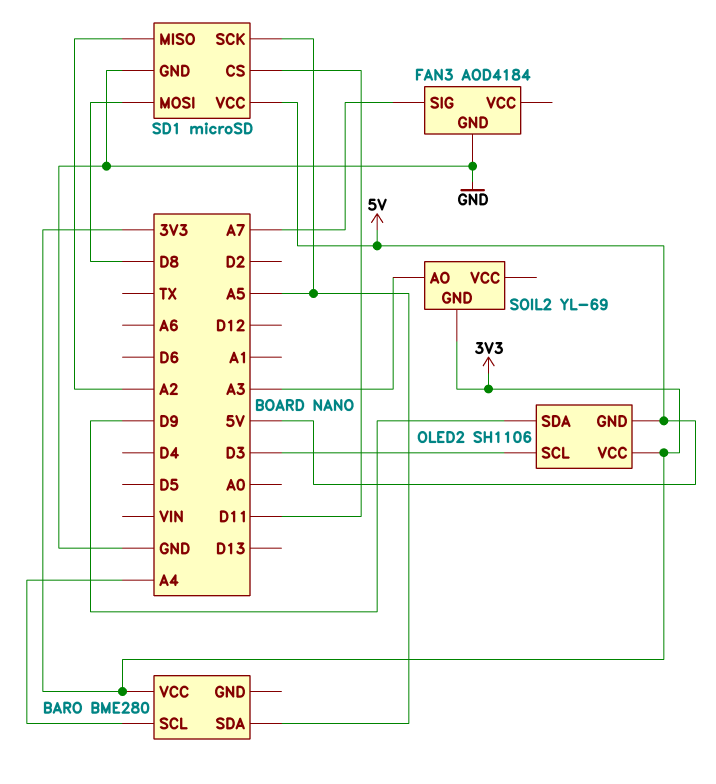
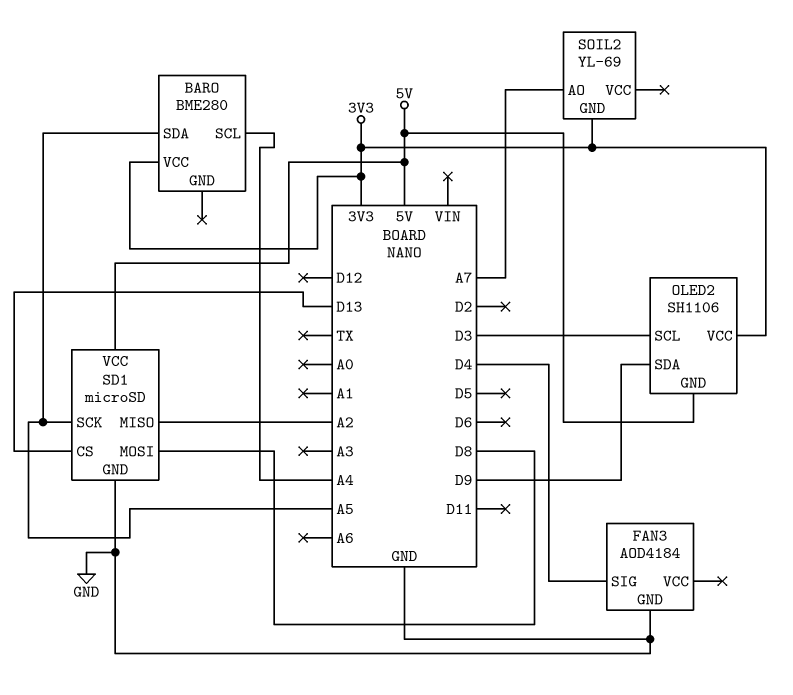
FAN3 pin SIG: A7 -> D4
SD1 pin CS: D11 -> D13
SOIL2 pin AO: A3 -> A7

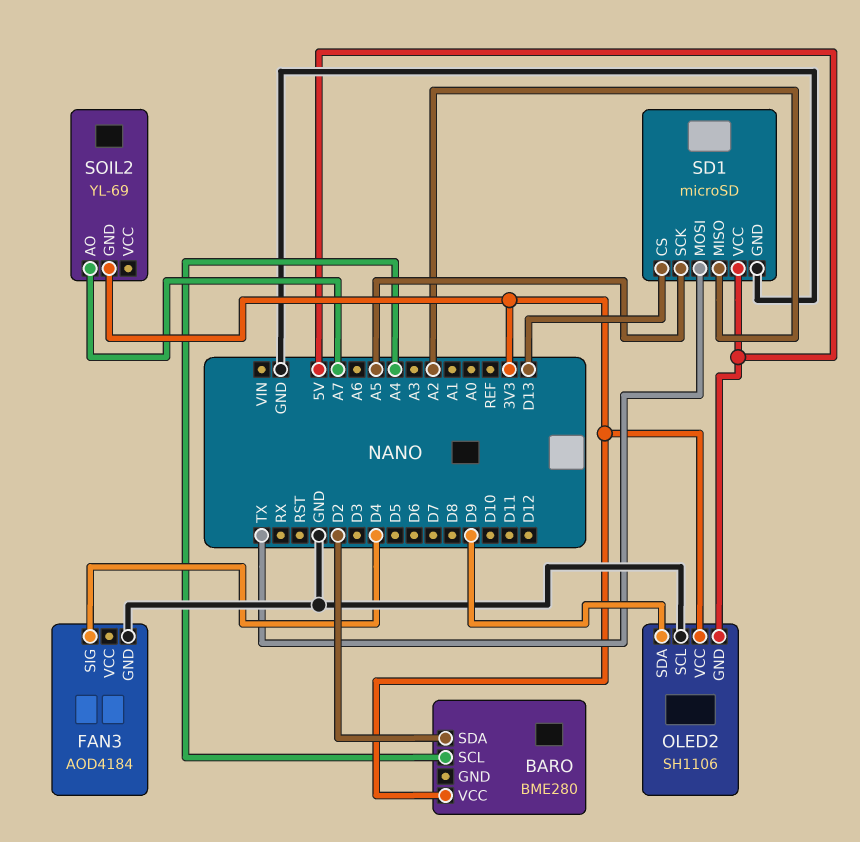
BARO pin SDA: A5 -> D2
OLED2 pin SCL: D3 -> GND
SD1 pin MOSI: D8 -> TX

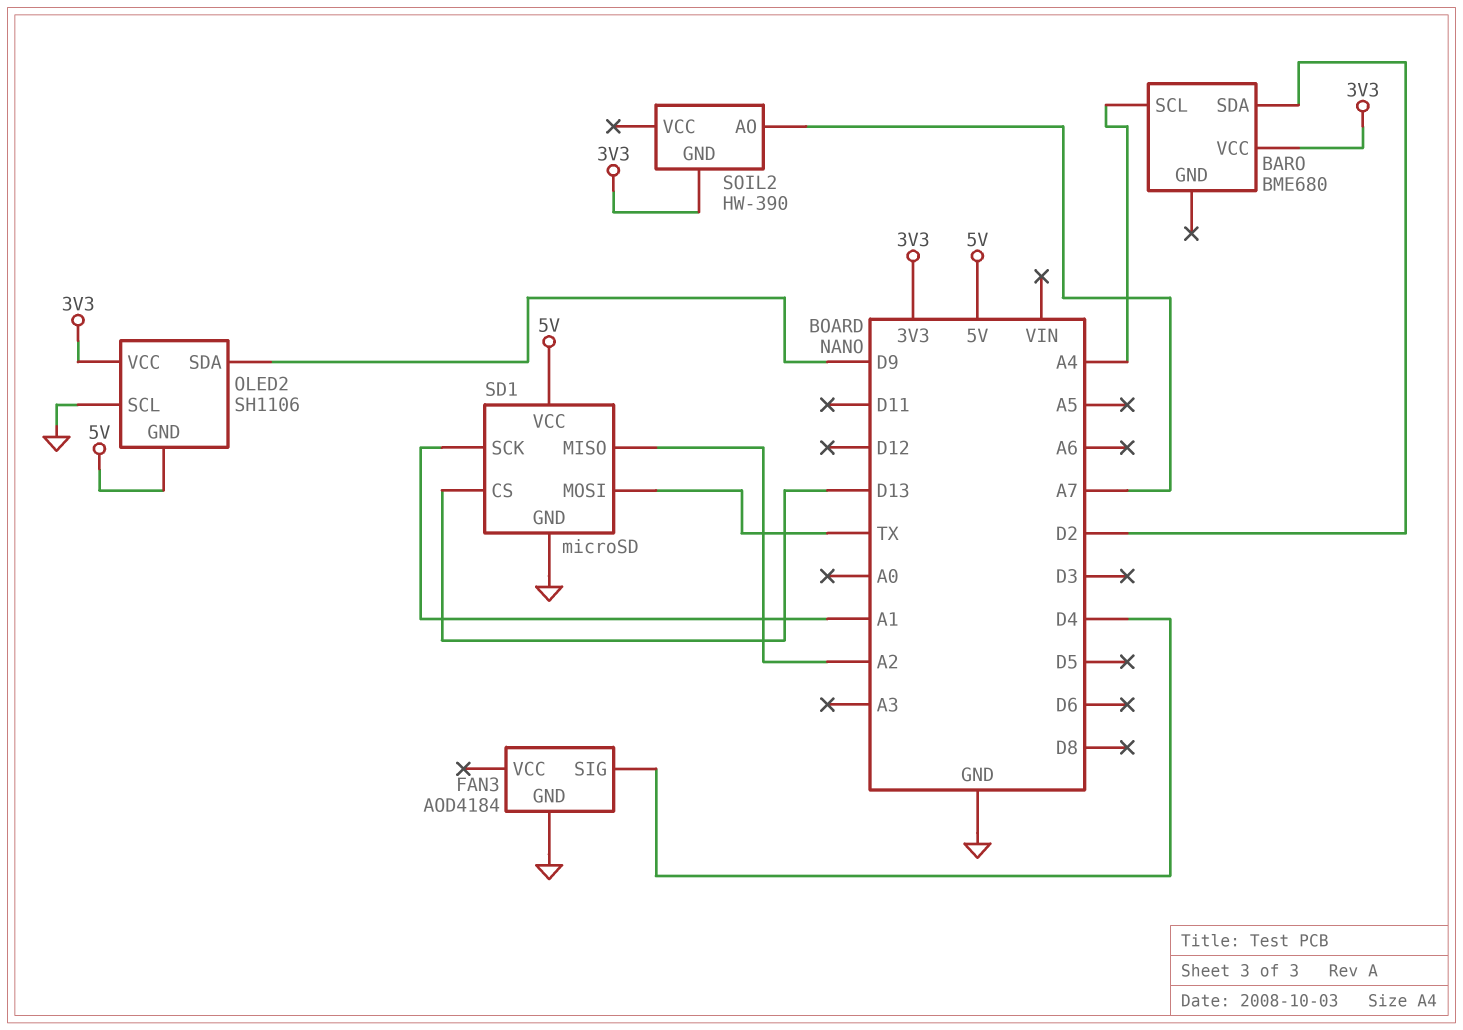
BARO: BME280 -> BME680
SD1 pin SCK: A5 -> A1
SOIL2: YL-69 -> HW-390

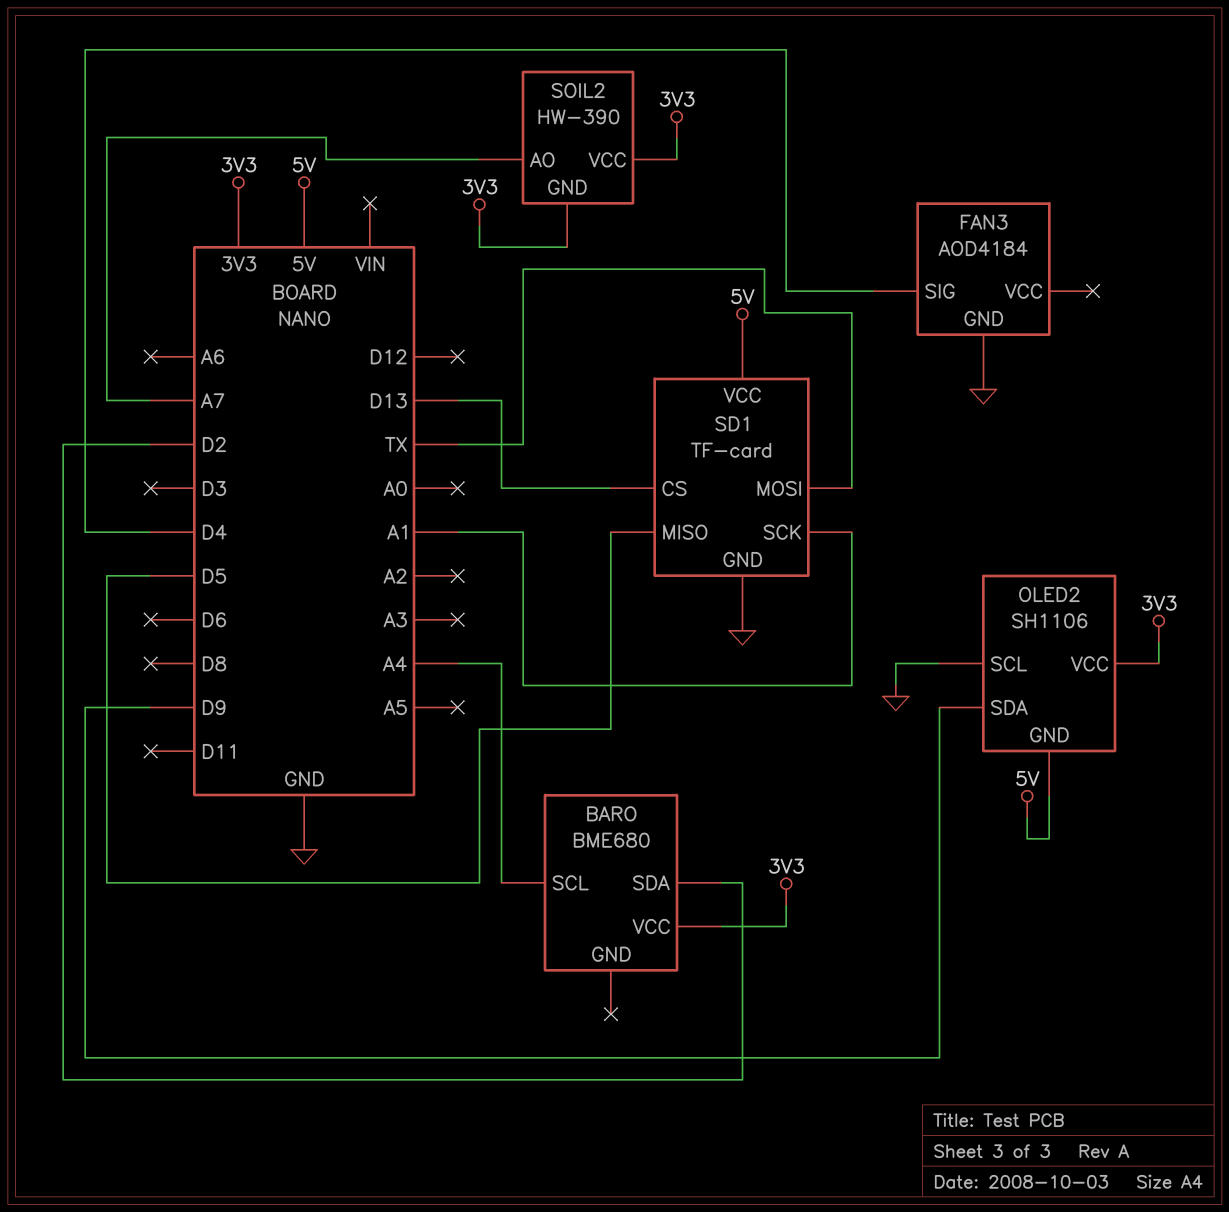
SD1: microSD -> TF-card
SD1 pin MISO: A2 -> D5
SOIL2 pin VCC: none -> 3V3

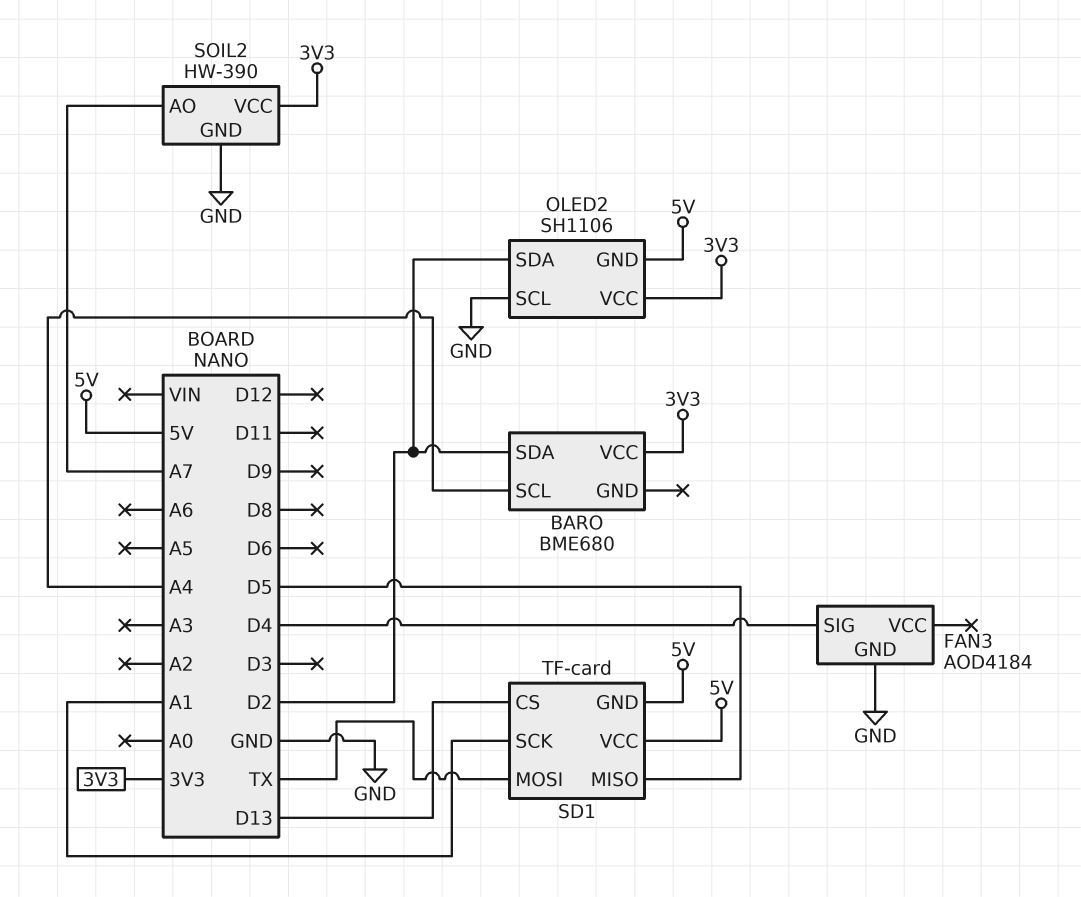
OLED2 pin SDA: D9 -> D2
SD1 pin GND: GND -> 5V
SOIL2 pin GND: 3V3 -> GND

